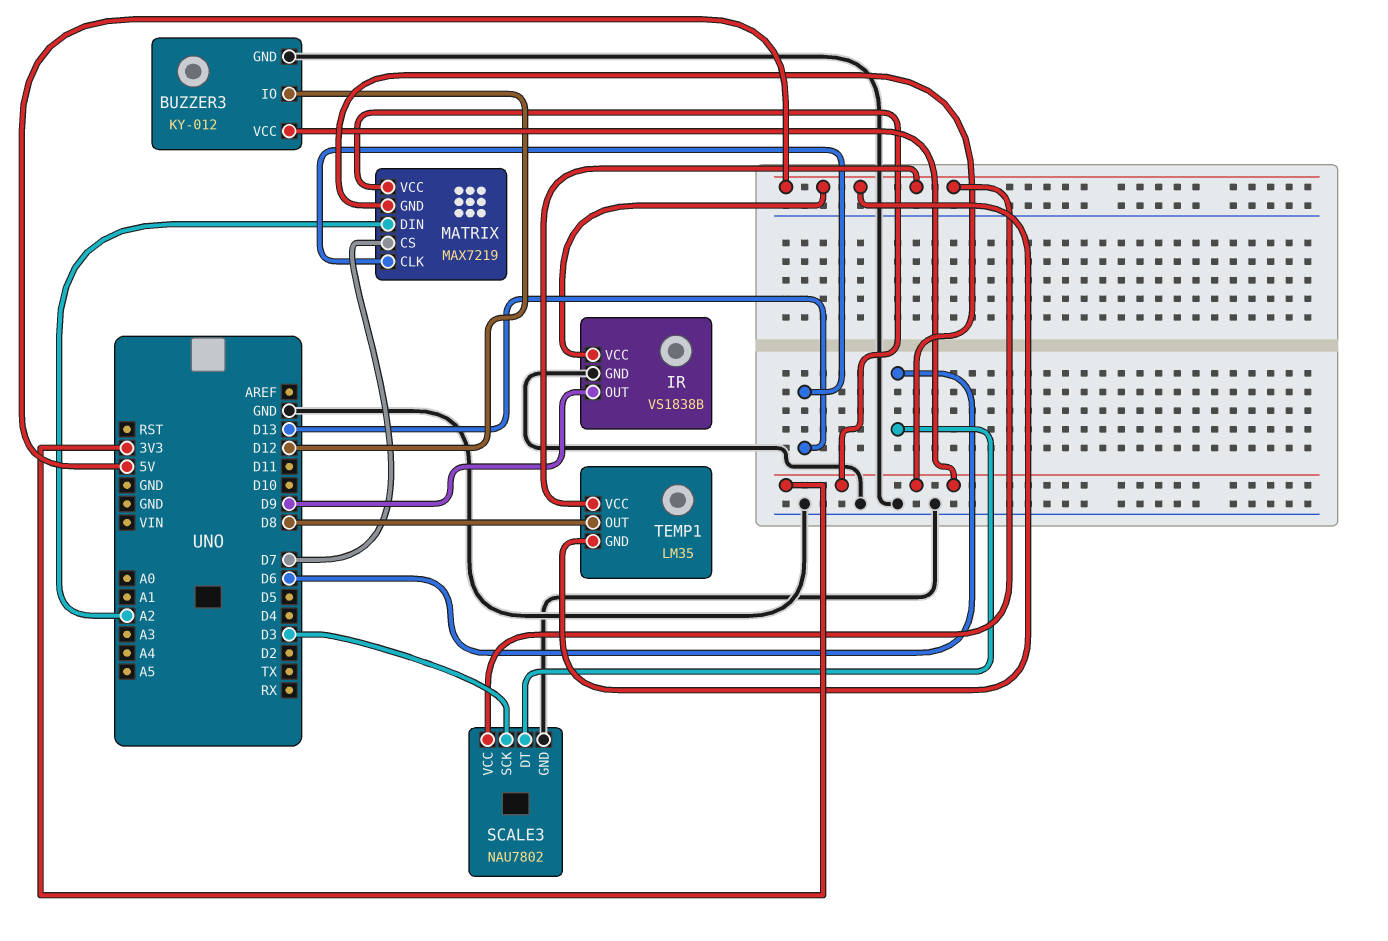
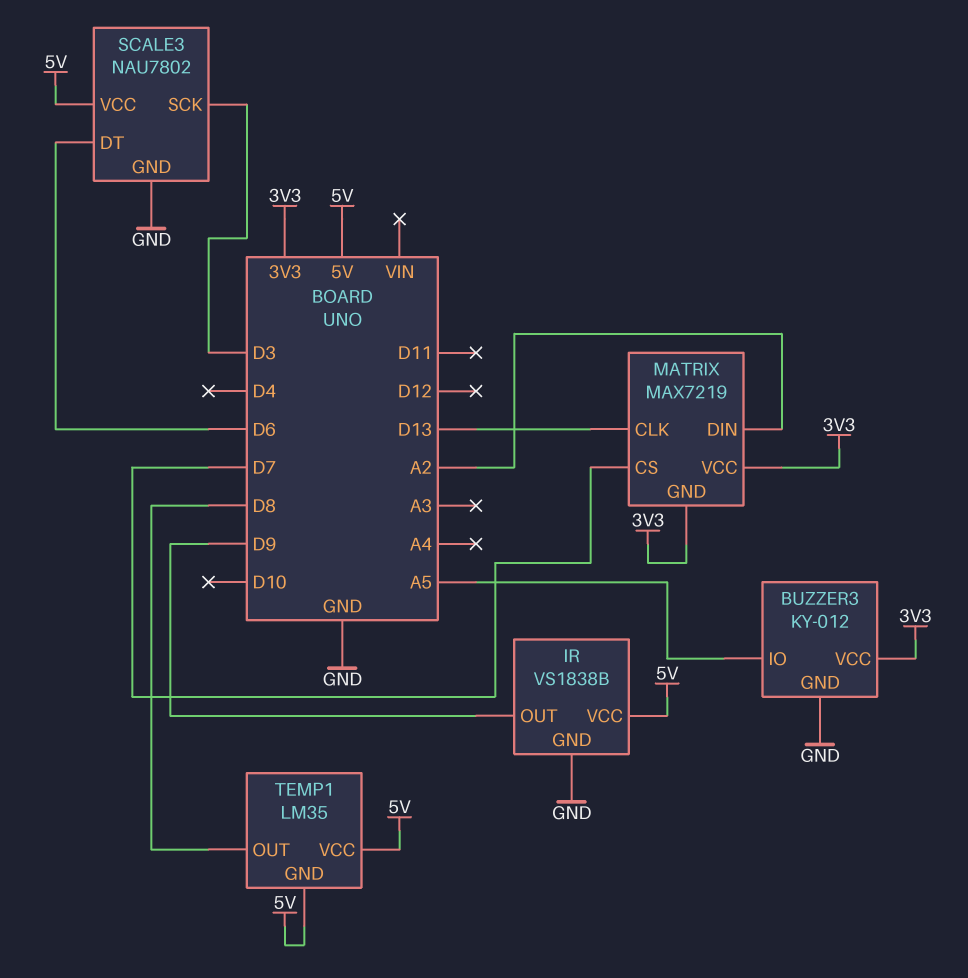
BUZZER3 pin IO: D12 -> A5

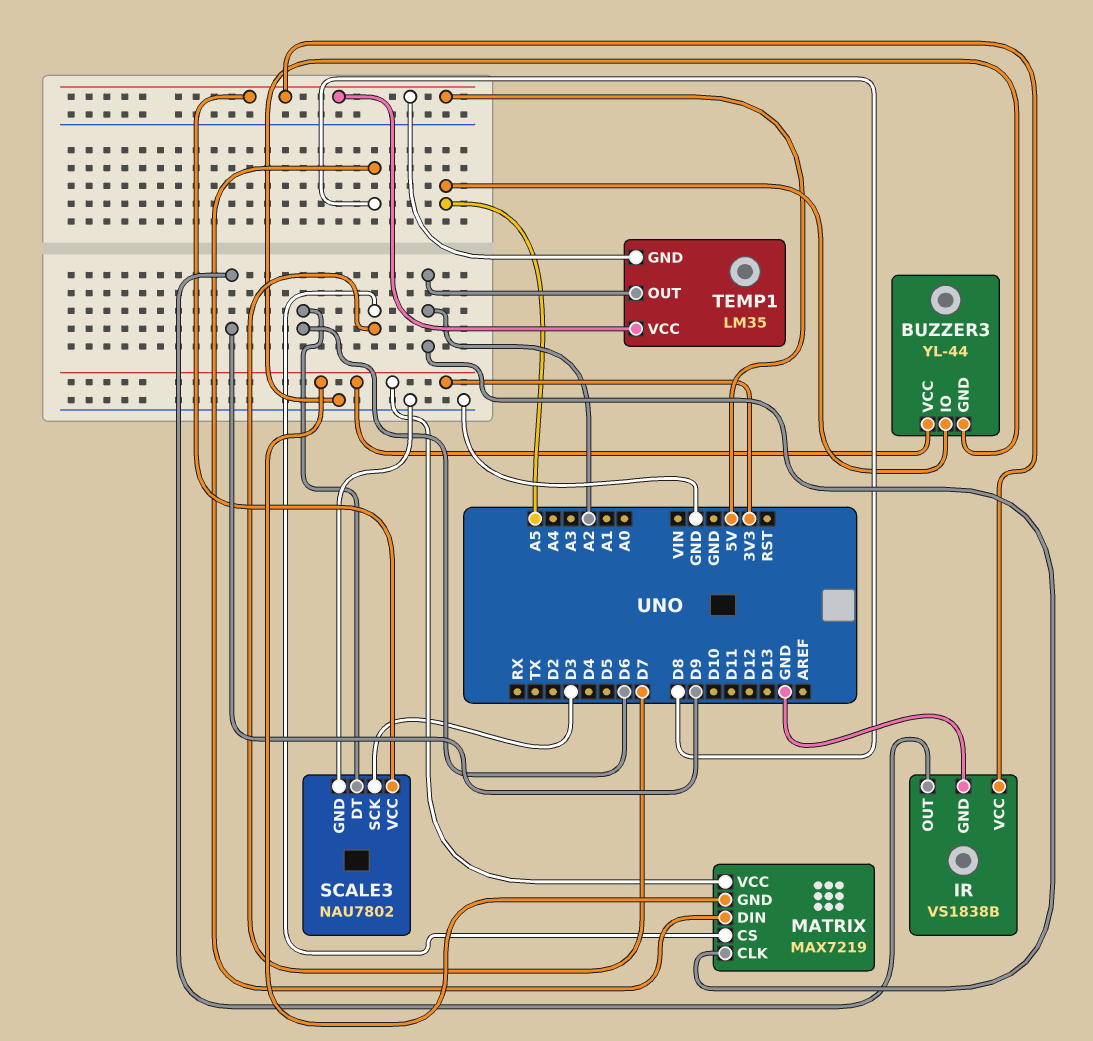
BUZZER3: KY-012 -> YL-44
MATRIX pin CLK: D13 -> A2
MATRIX pin DIN: A2 -> D8
TEMP1 pin OUT: D8 -> A2

